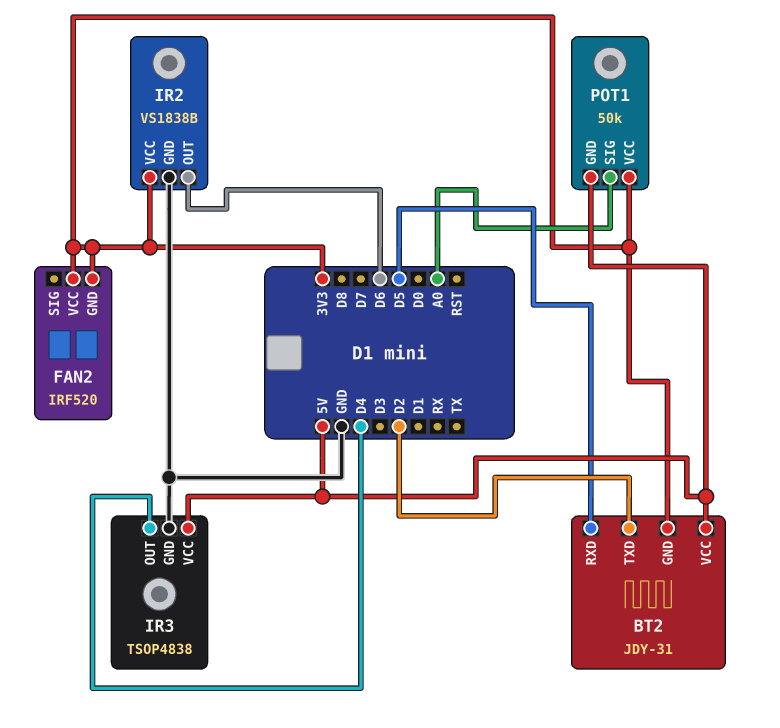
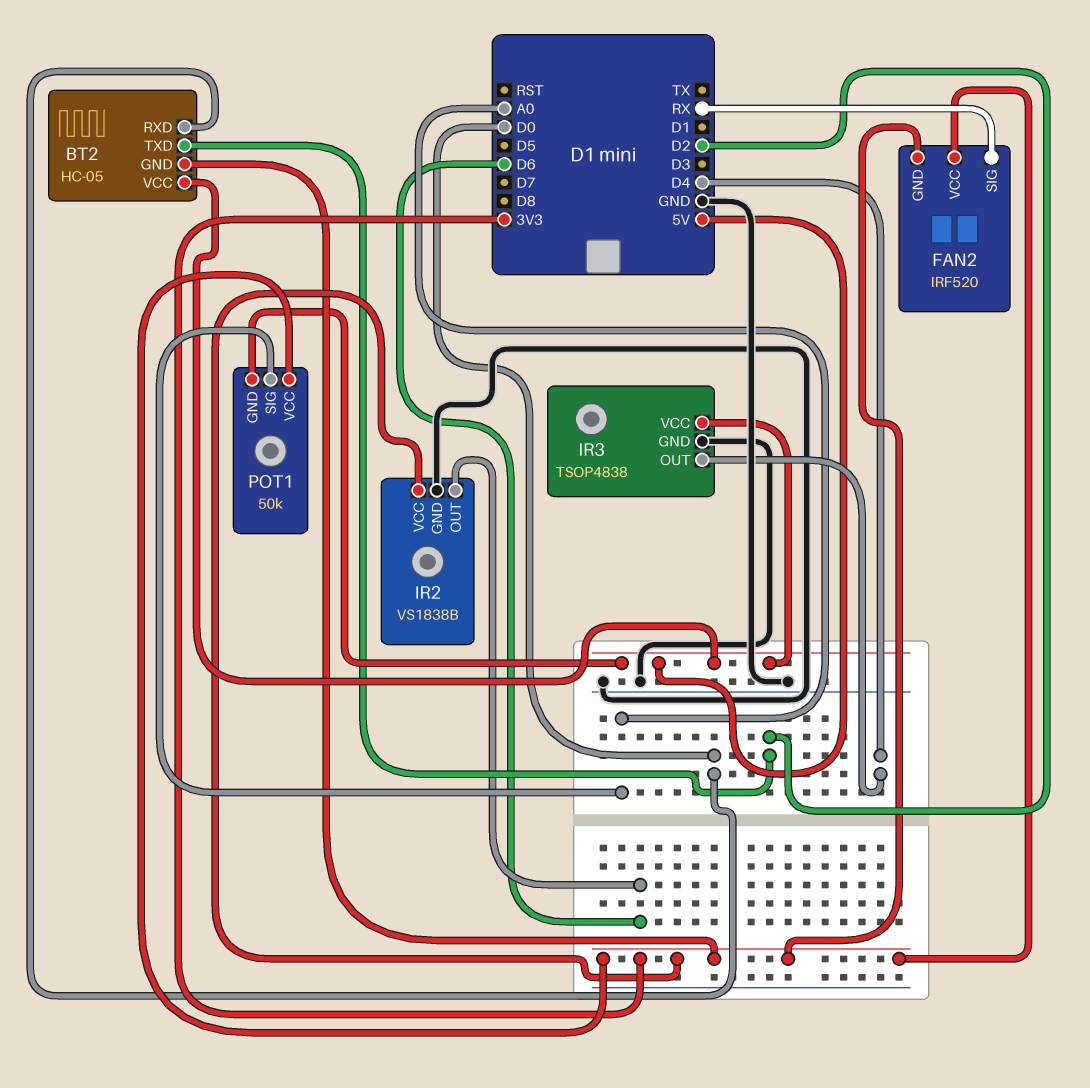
BT2: JDY-31 -> HC-05
BT2 pin RXD: D5 -> D0
FAN2 pin SIG: none -> RX

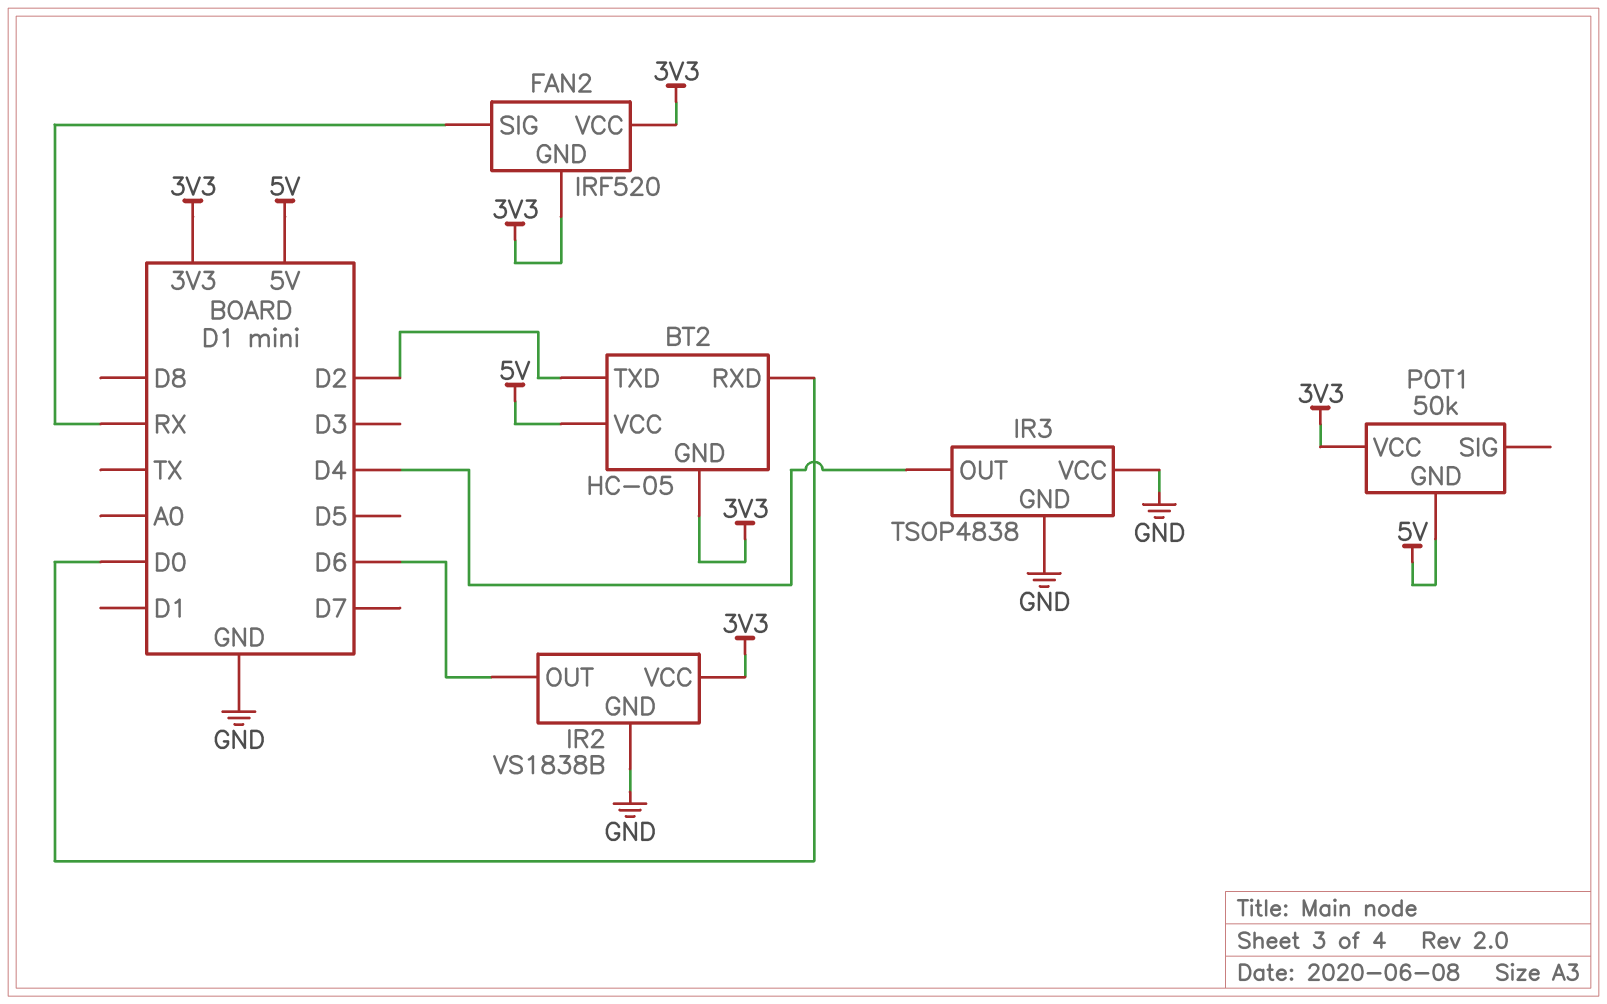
IR3 pin VCC: 5V -> GND
POT1 pin SIG: A0 -> none

